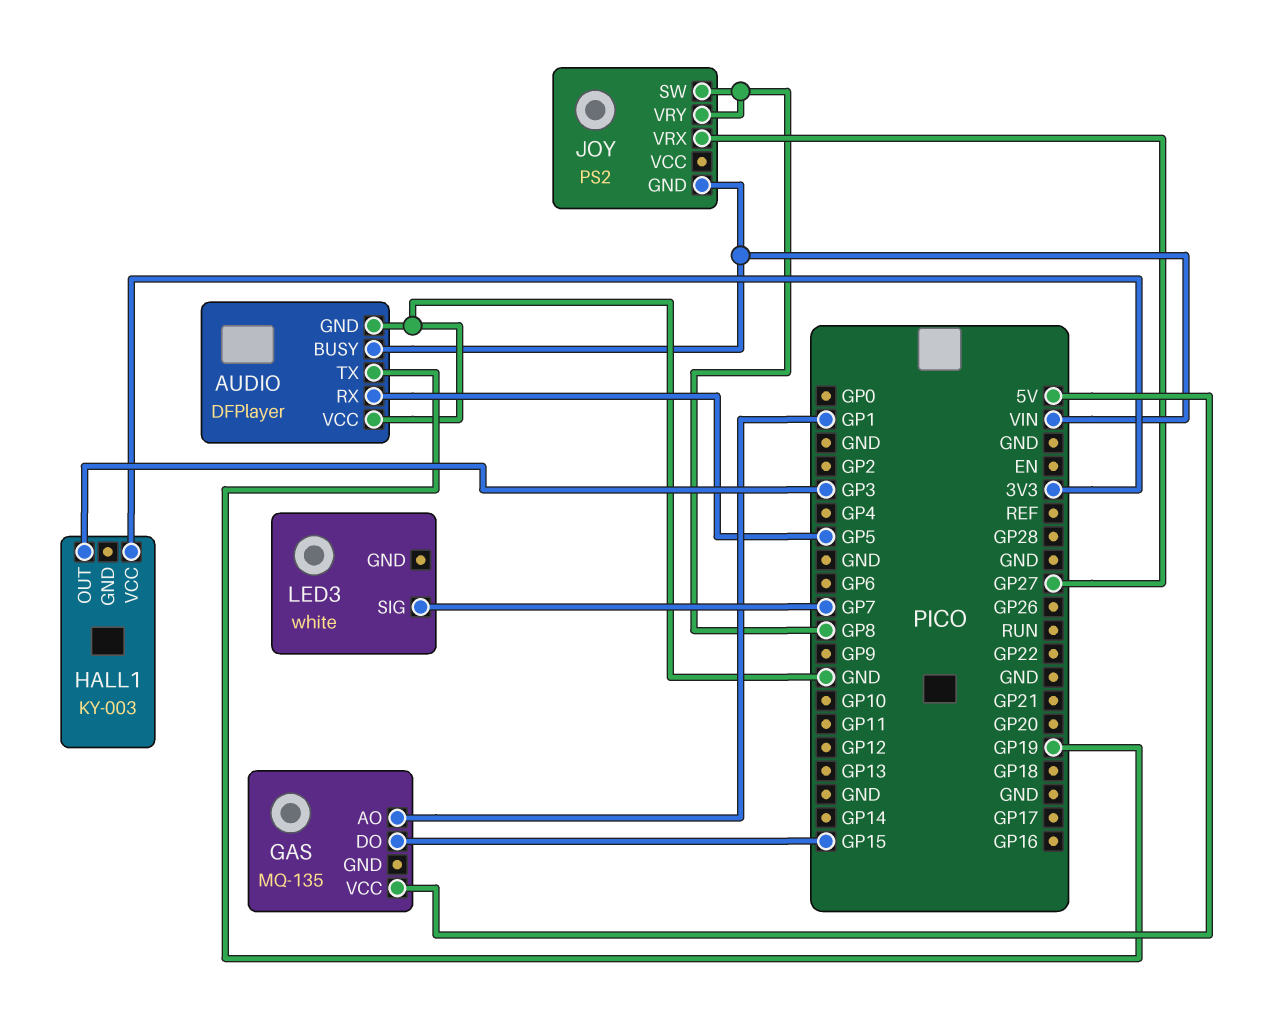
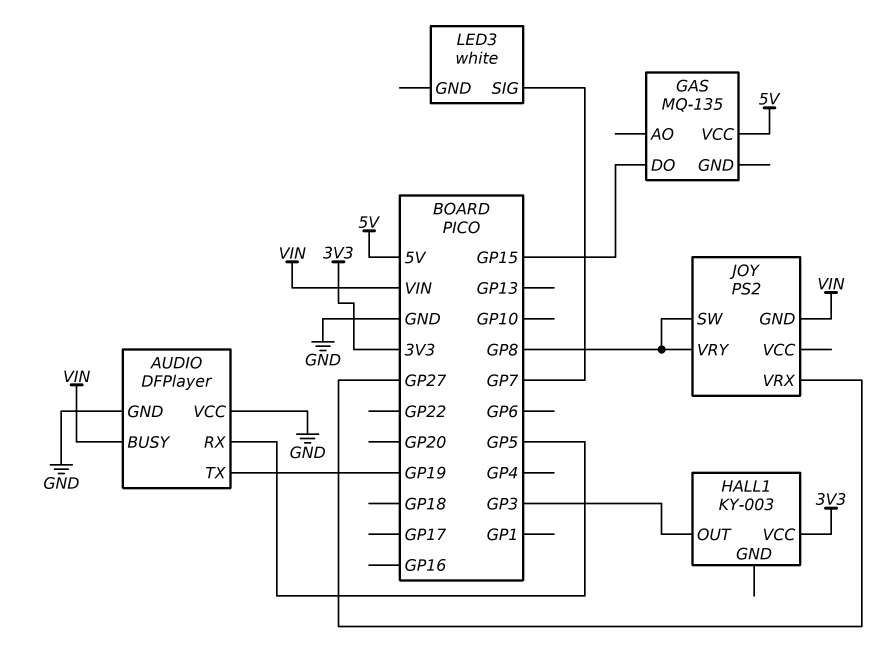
GAS pin AO: GP1 -> none

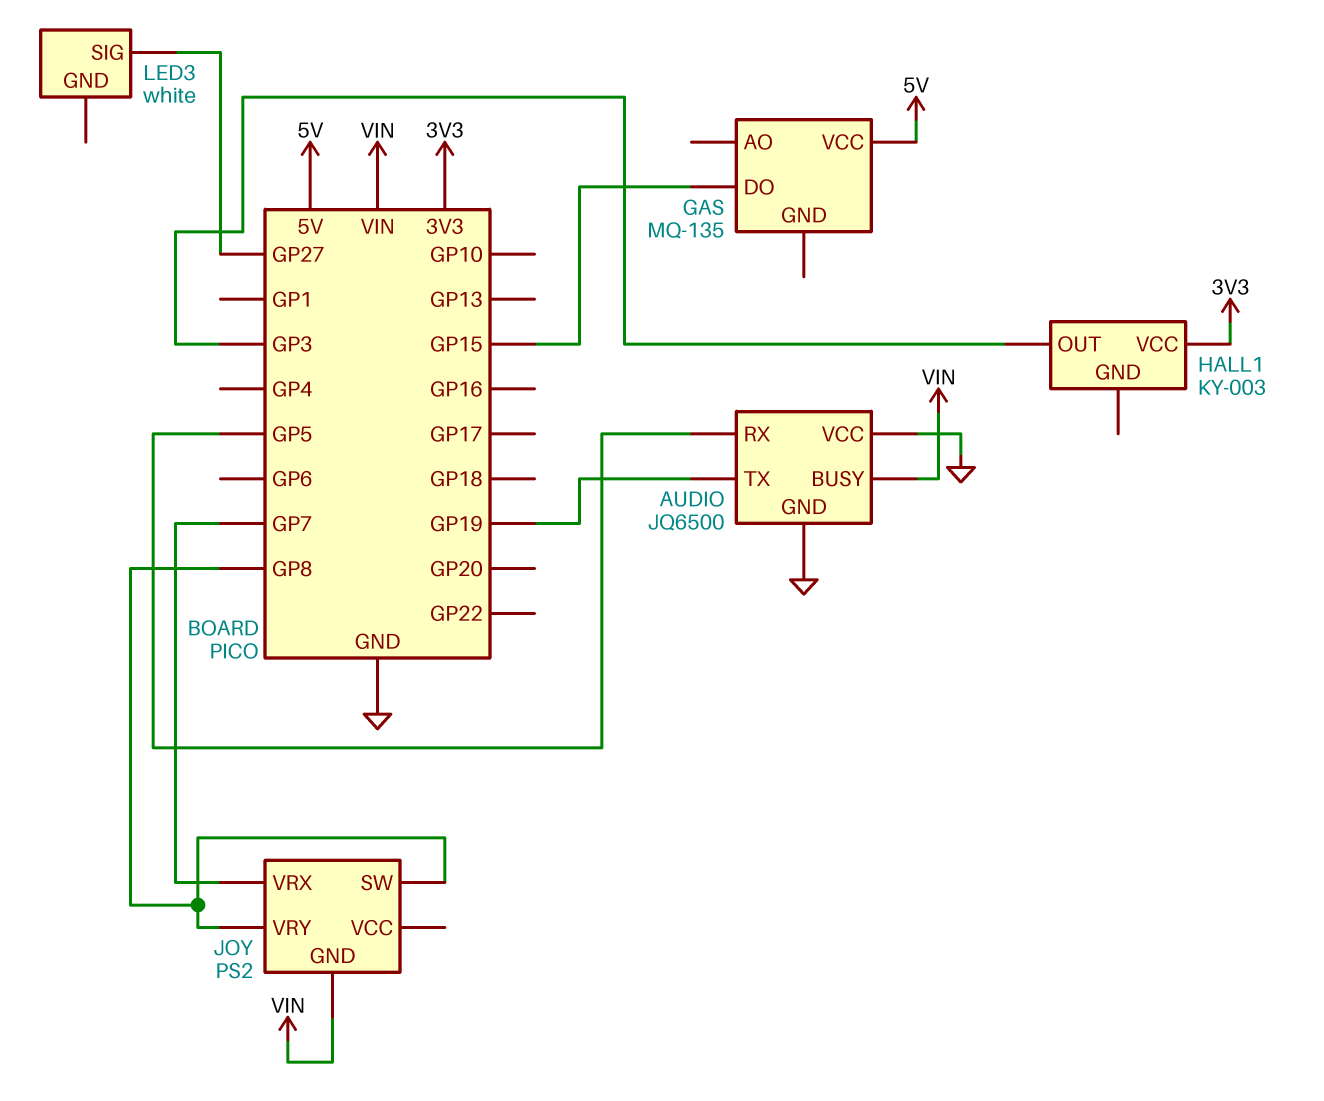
AUDIO: DFPlayer -> JQ6500
JOY pin VRX: GP27 -> GP7
LED3 pin SIG: GP7 -> GP27

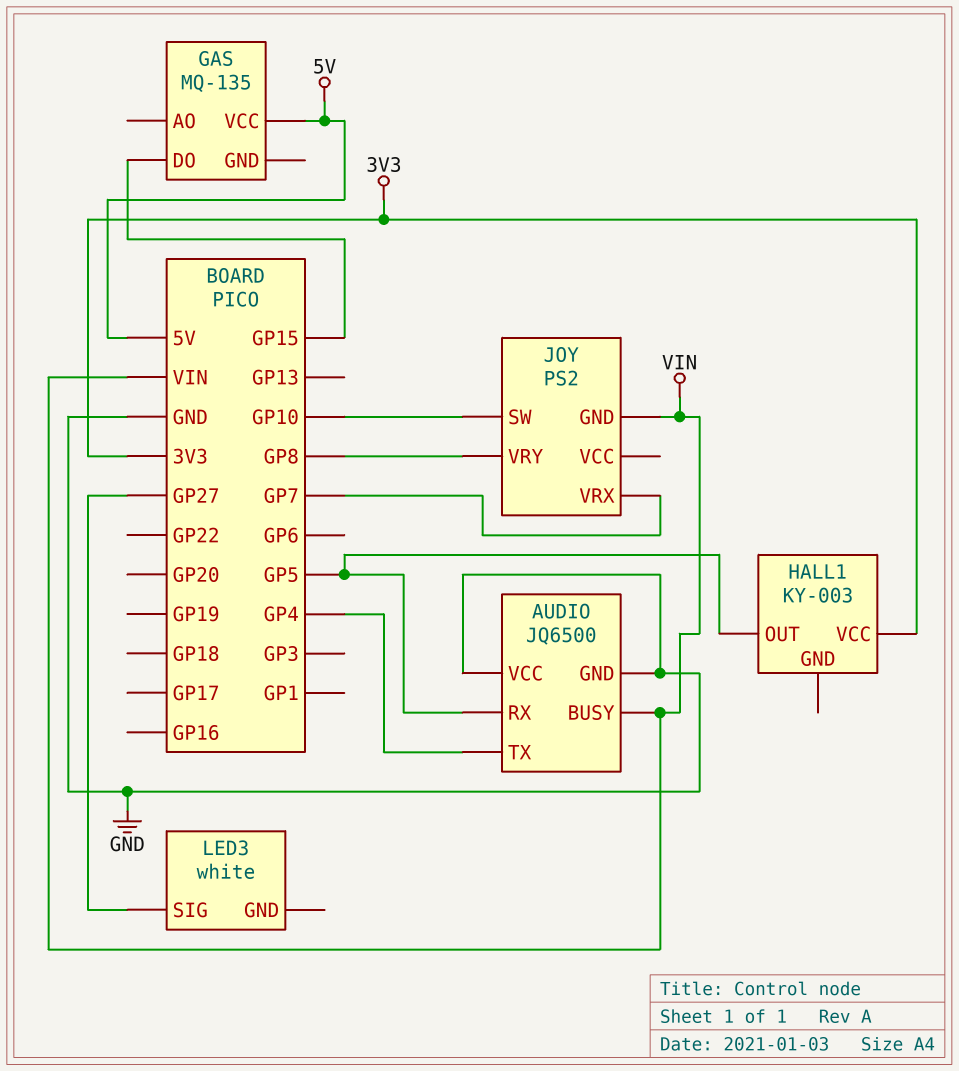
AUDIO pin TX: GP19 -> GP4
HALL1 pin OUT: GP3 -> GP5
JOY pin SW: GP8 -> GP10

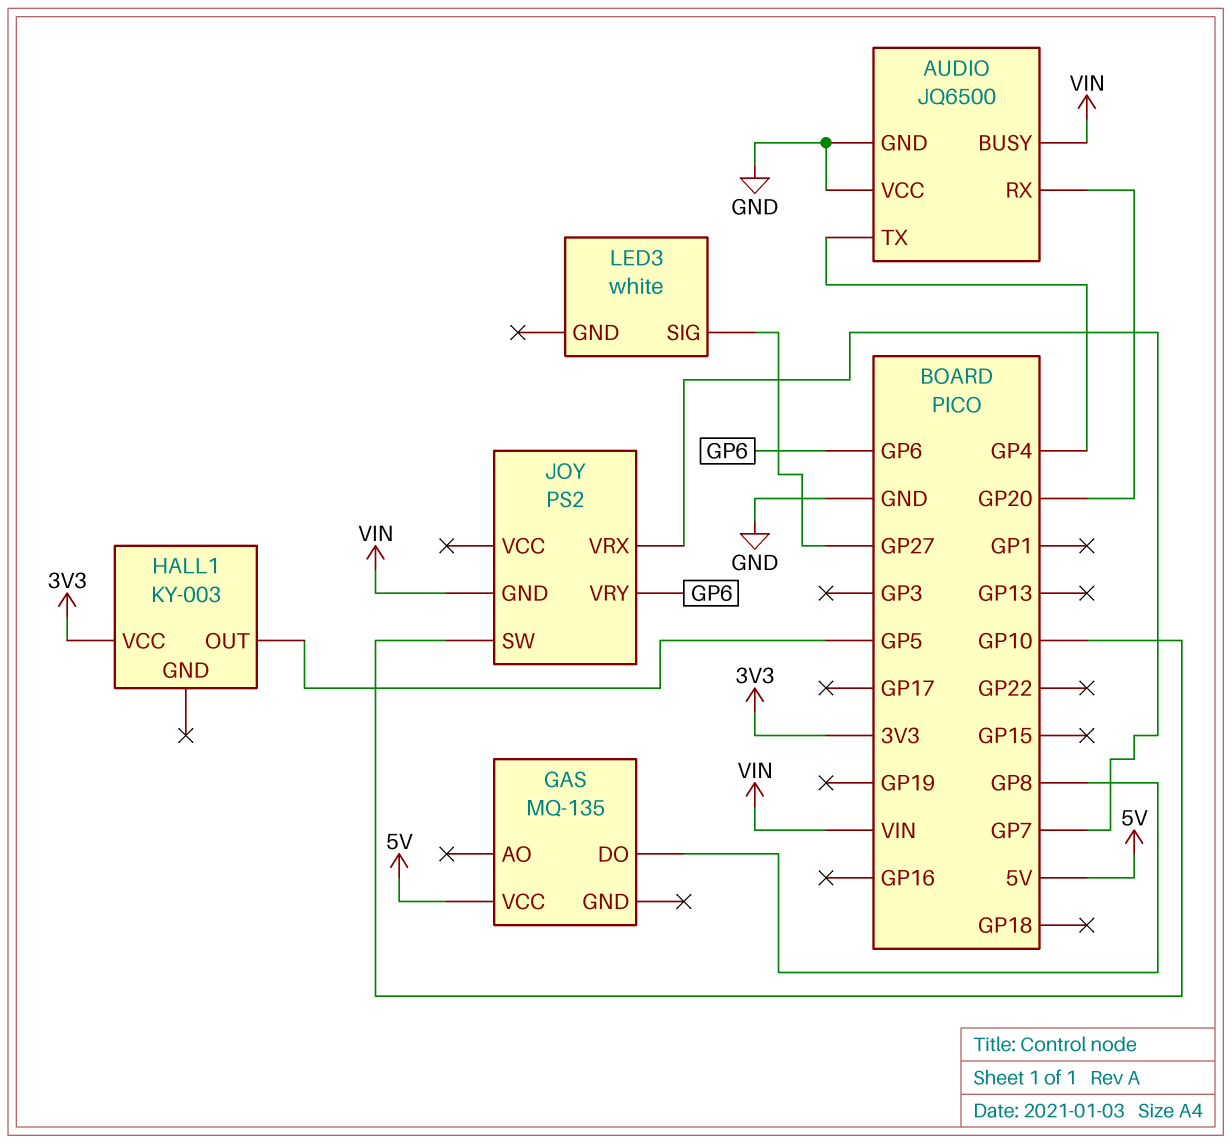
AUDIO pin RX: GP5 -> GP20
GAS pin DO: GP15 -> GP8
JOY pin VRY: GP8 -> GP6

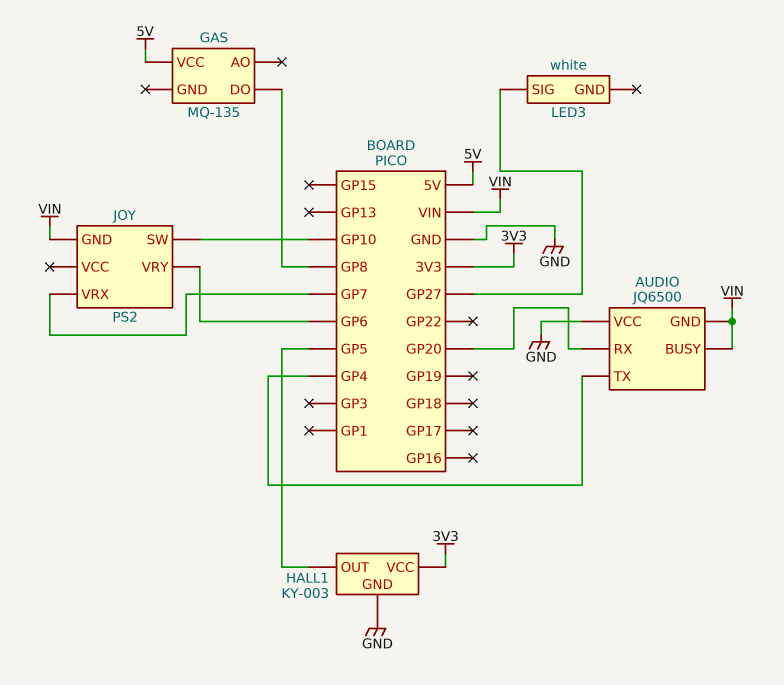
AUDIO pin GND: GND -> VIN
HALL1 pin GND: none -> GND

